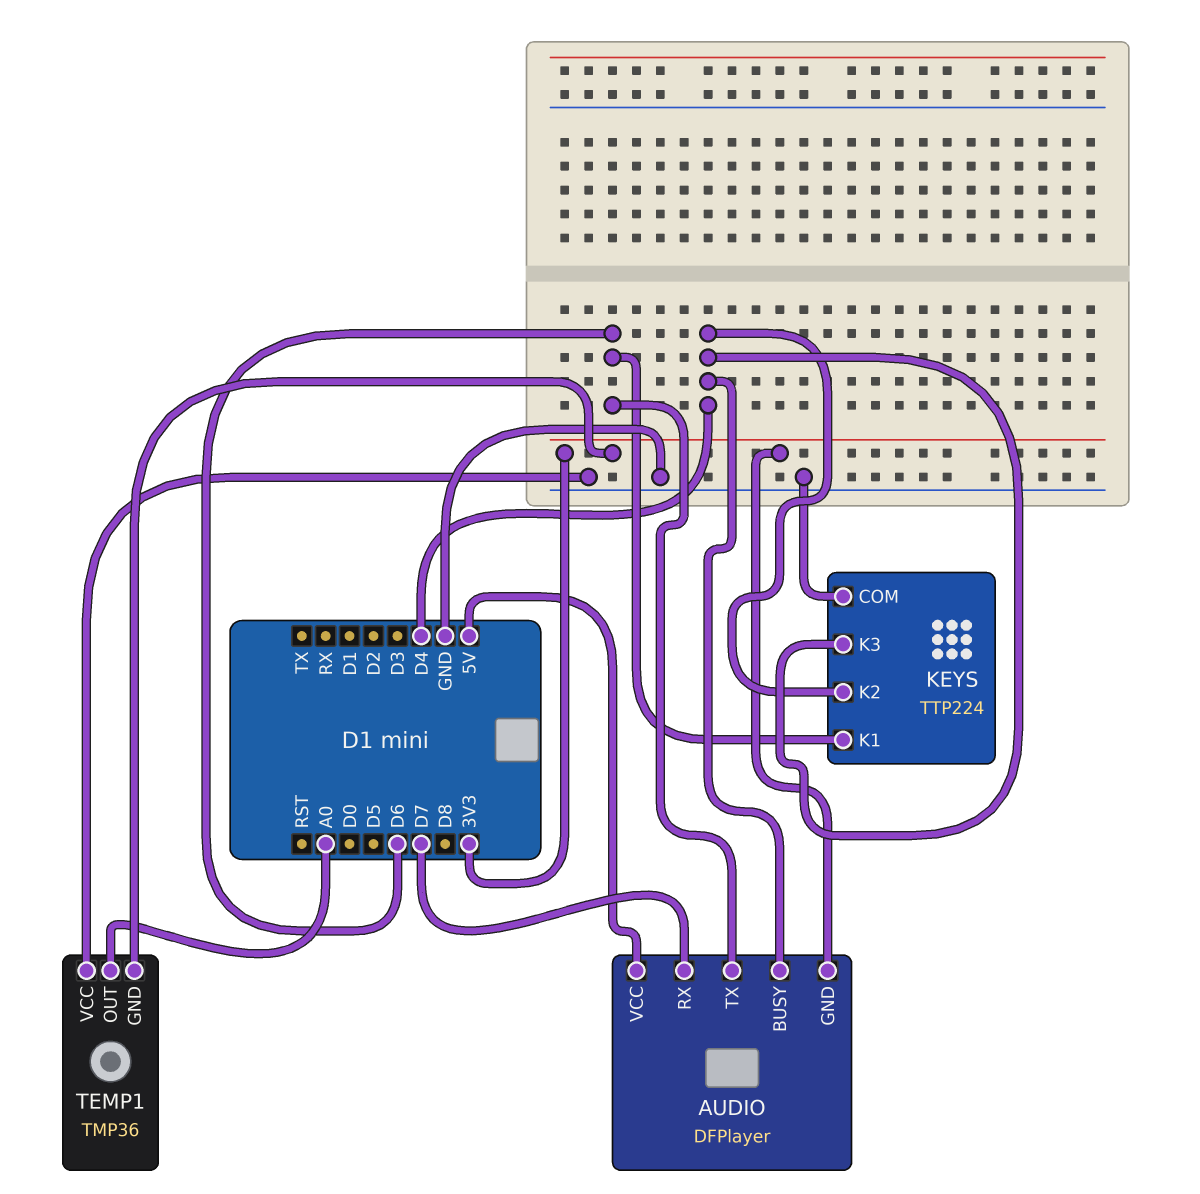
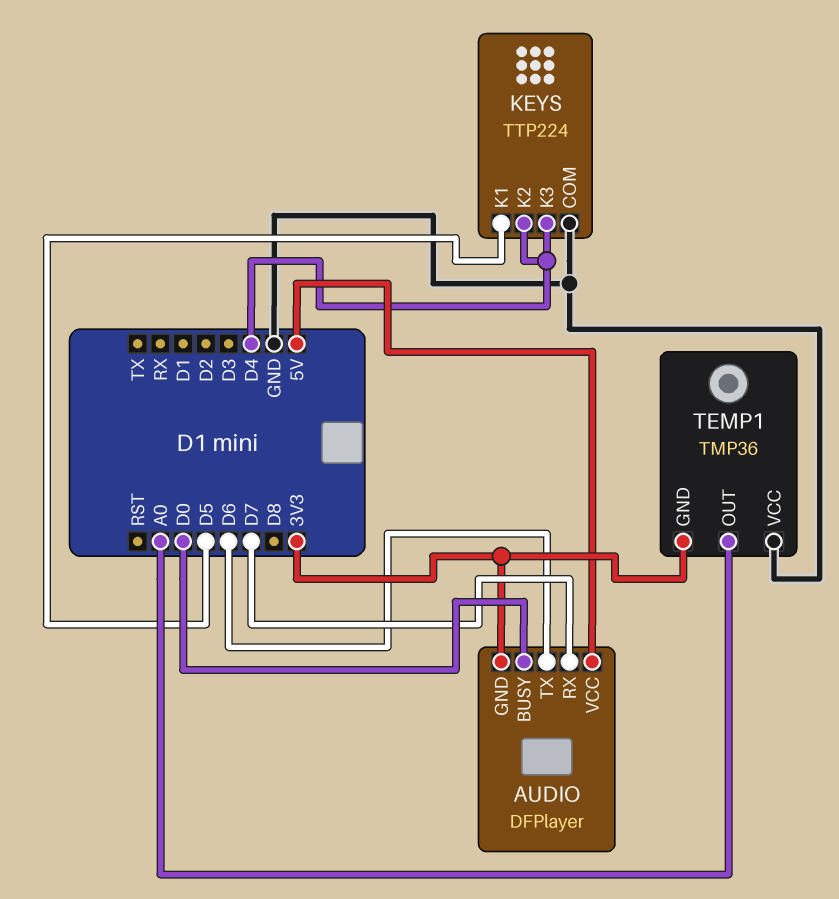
AUDIO pin BUSY: D4 -> D0
KEYS pin K1: D6 -> D5

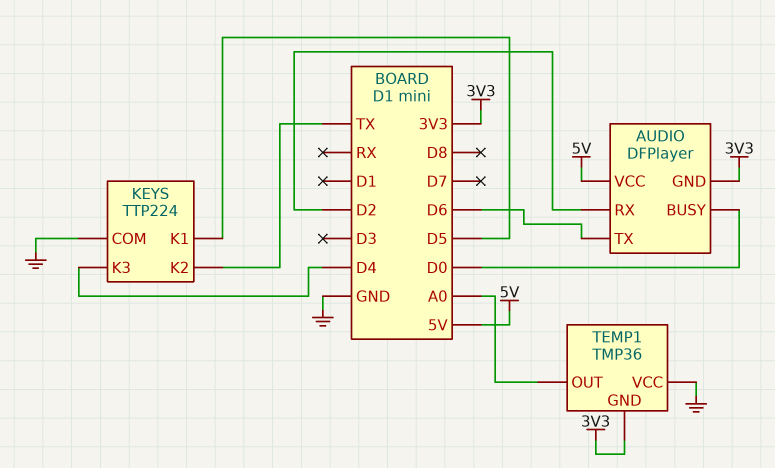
AUDIO pin RX: D7 -> D2
KEYS pin K2: D4 -> TX

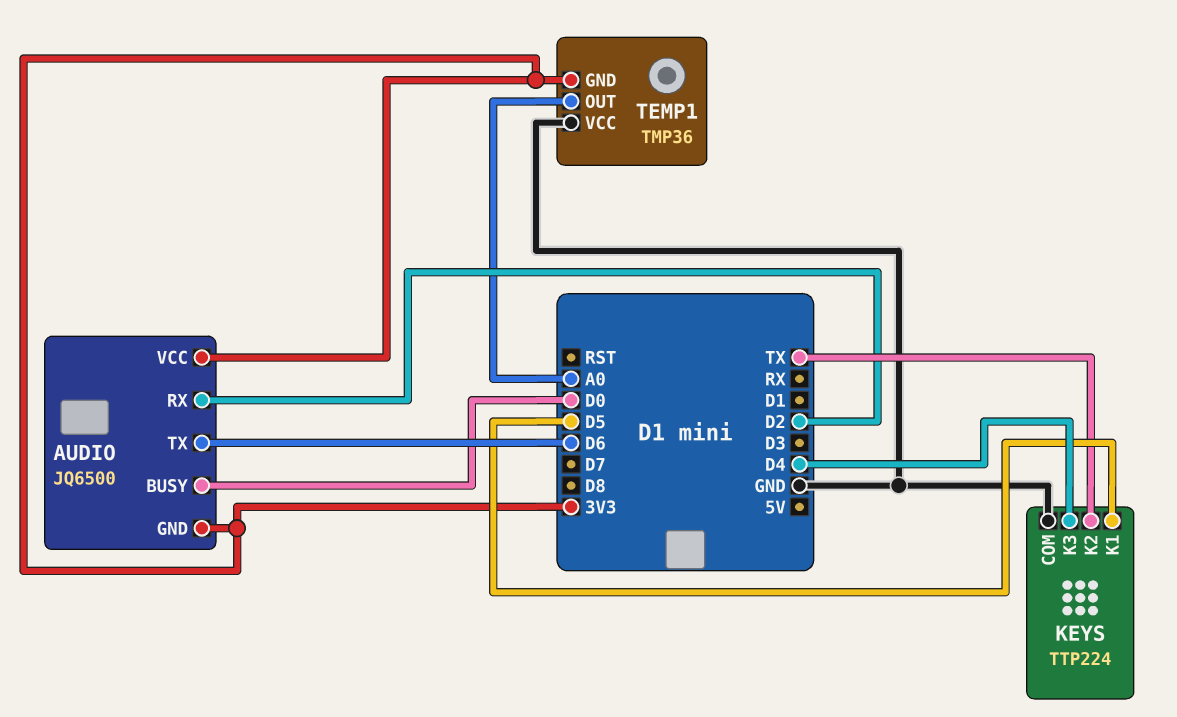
AUDIO: DFPlayer -> JQ6500
AUDIO pin VCC: 5V -> 3V3

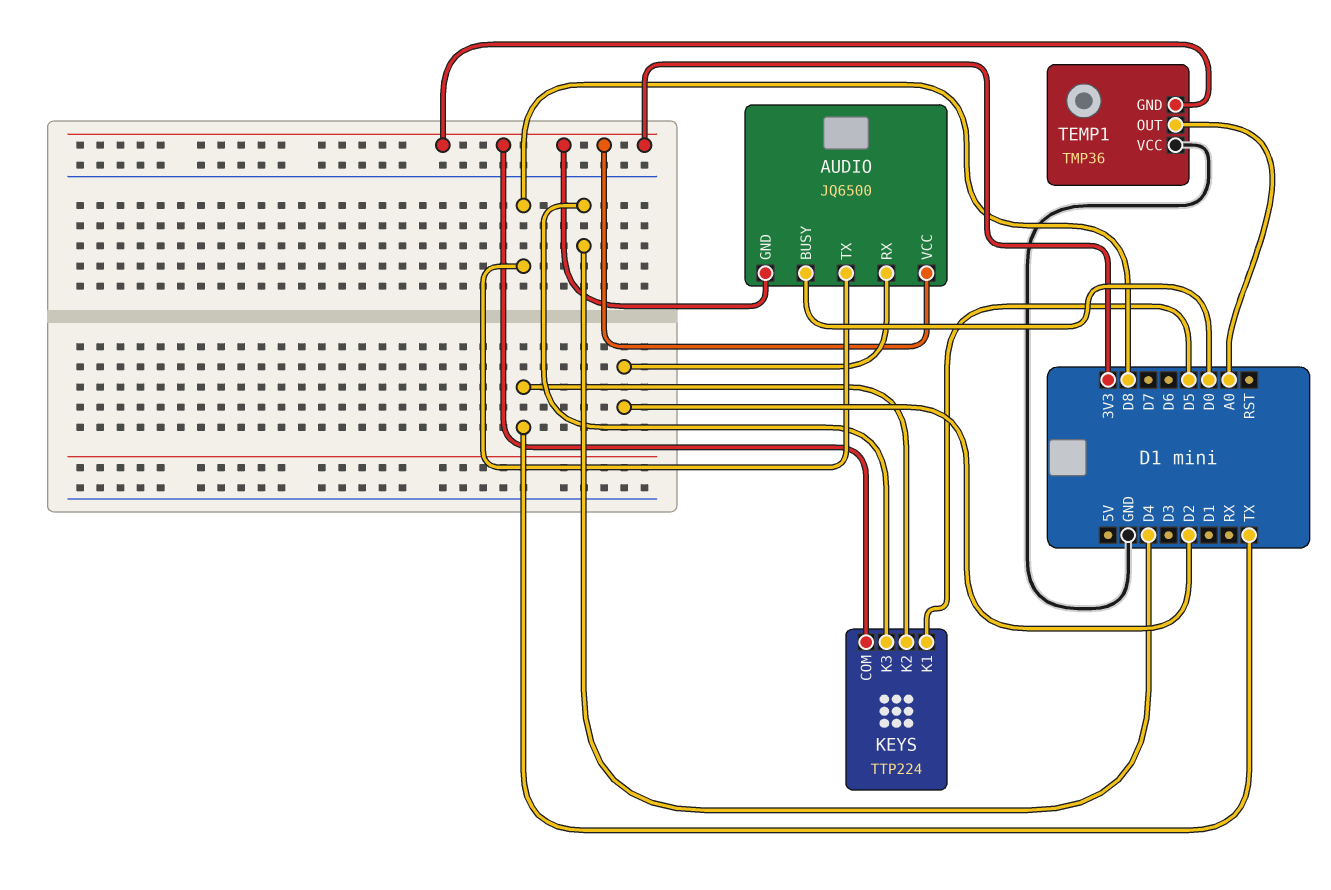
AUDIO pin TX: D6 -> D8
KEYS pin COM: GND -> 3V3

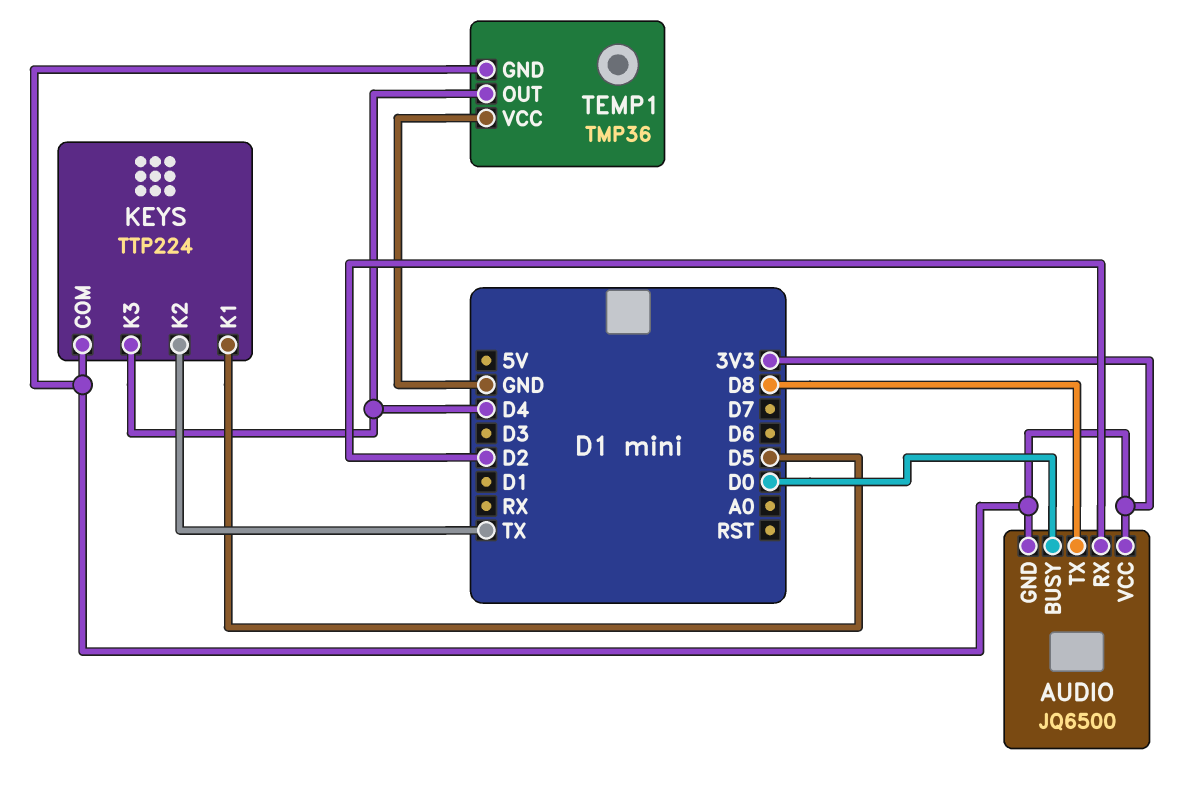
TEMP1 pin OUT: A0 -> D4

